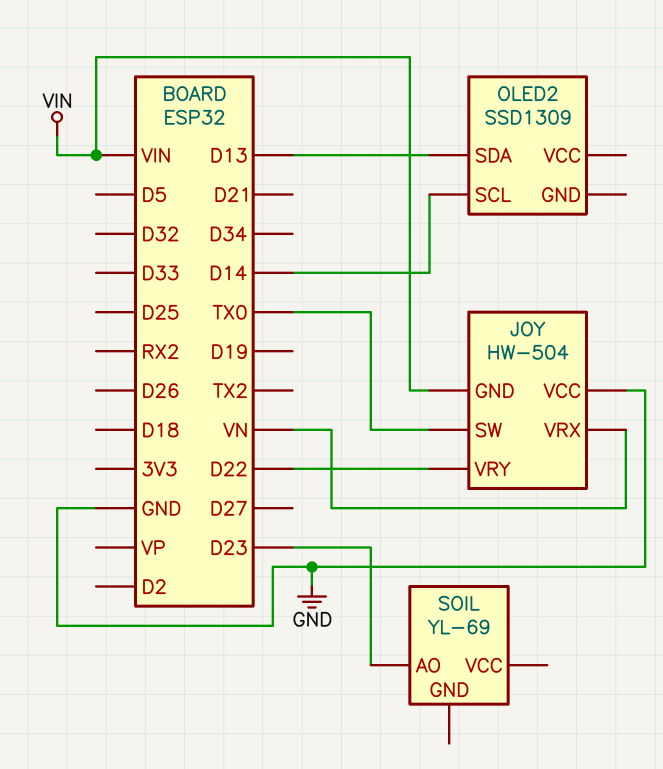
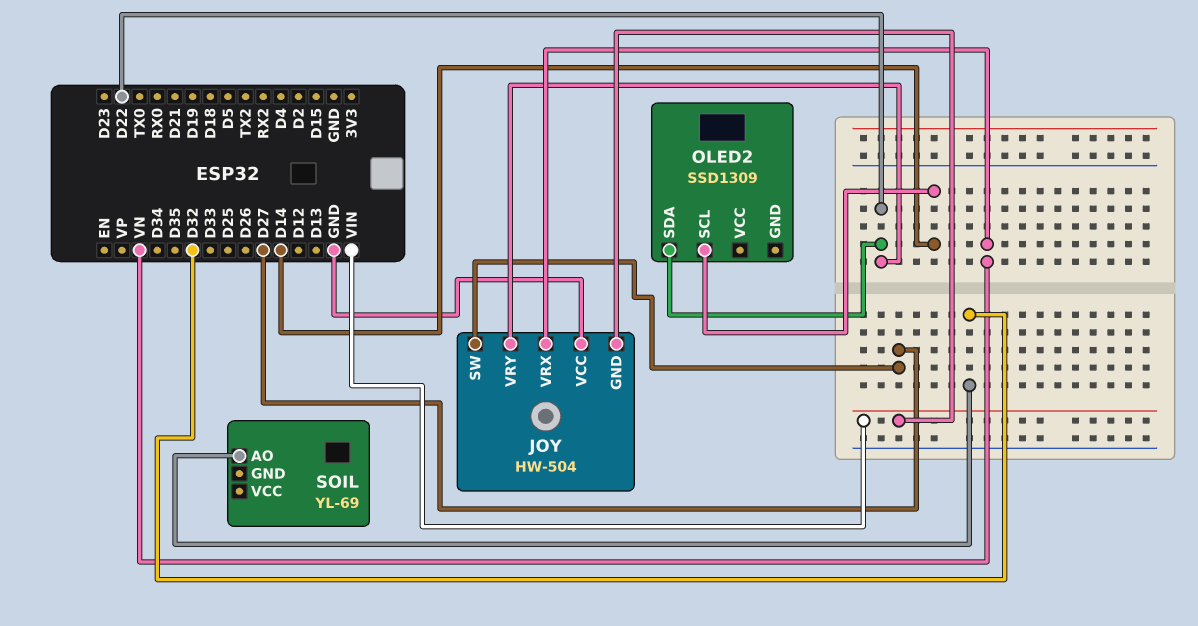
JOY pin SW: TX0 -> D27
OLED2 pin SDA: D13 -> D22
SOIL pin AO: D23 -> D32

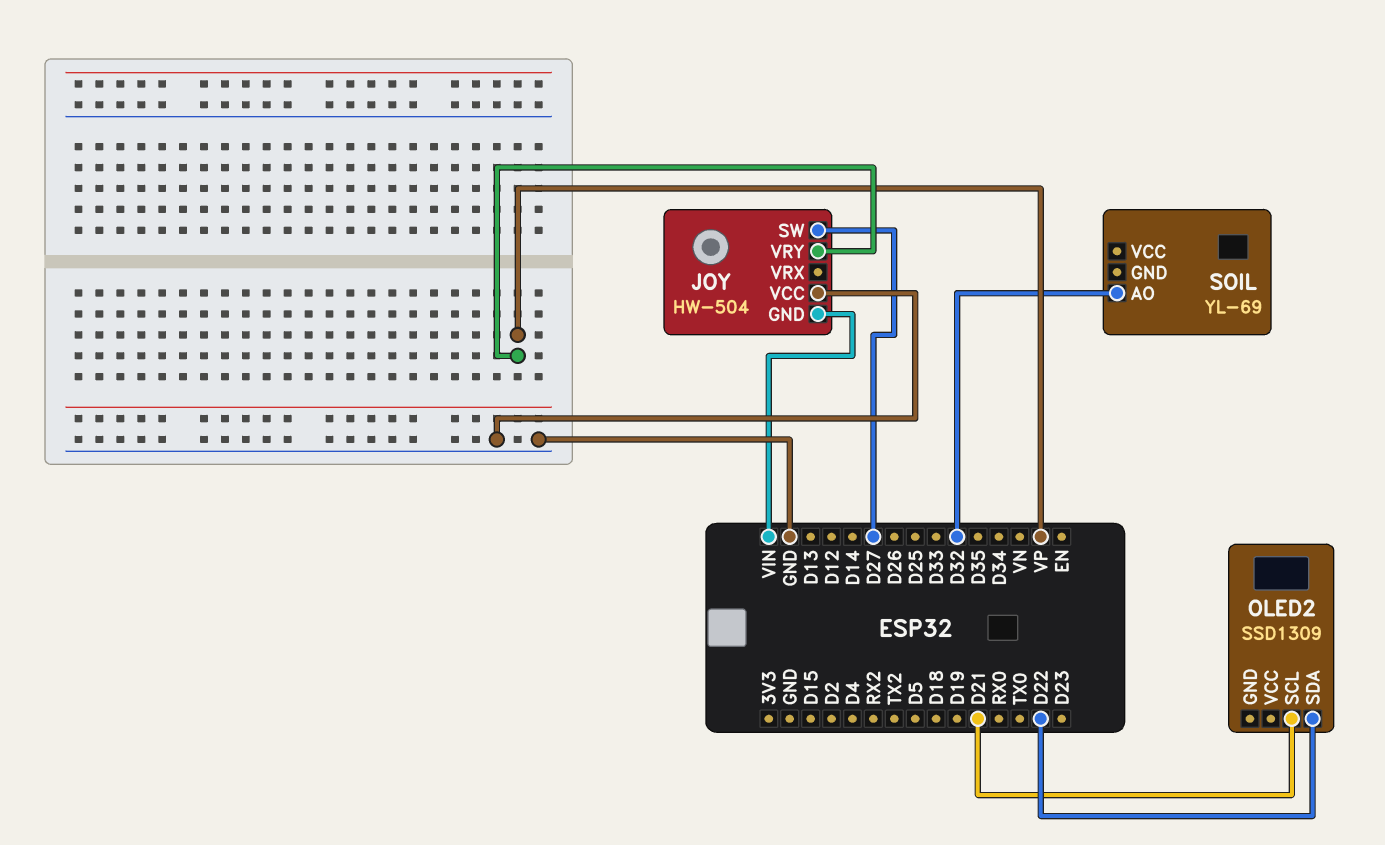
JOY pin VRX: VN -> none
JOY pin VRY: D22 -> VP
OLED2 pin SCL: D14 -> D21

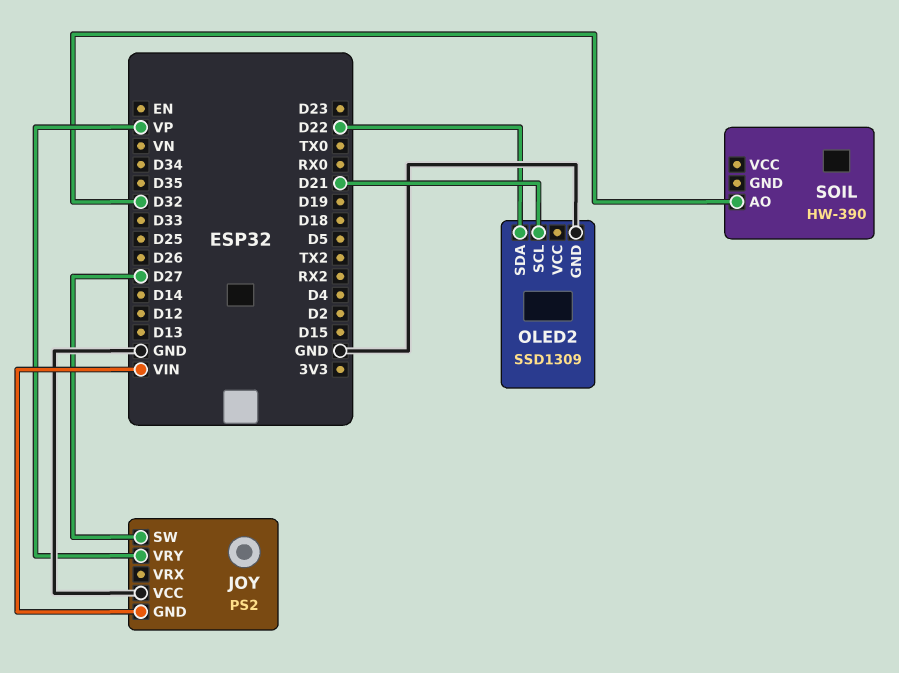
JOY: HW-504 -> PS2
OLED2 pin GND: none -> GND
SOIL: YL-69 -> HW-390

